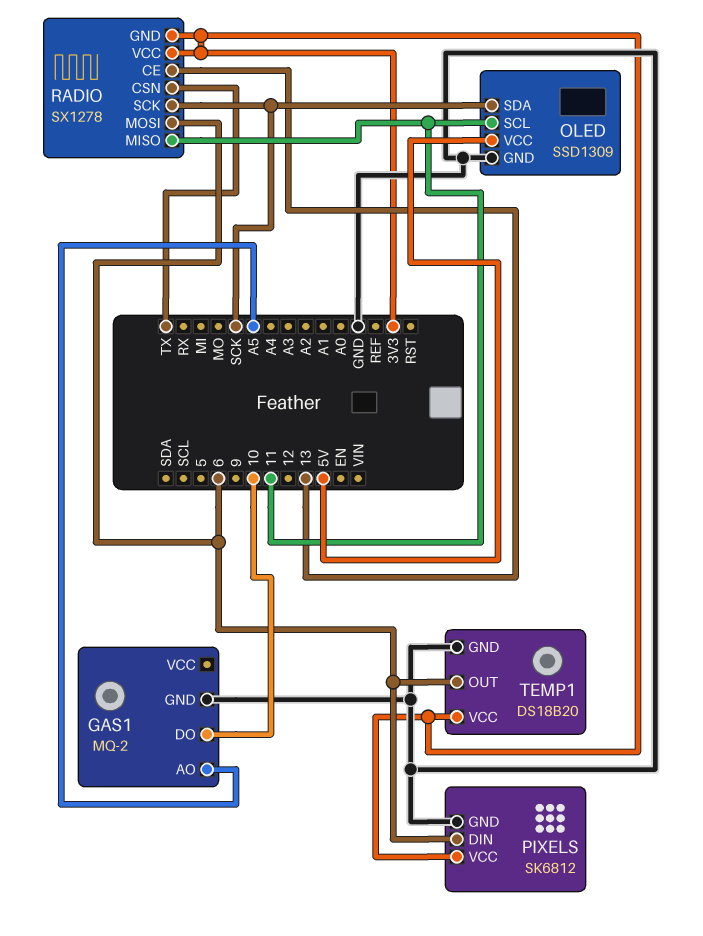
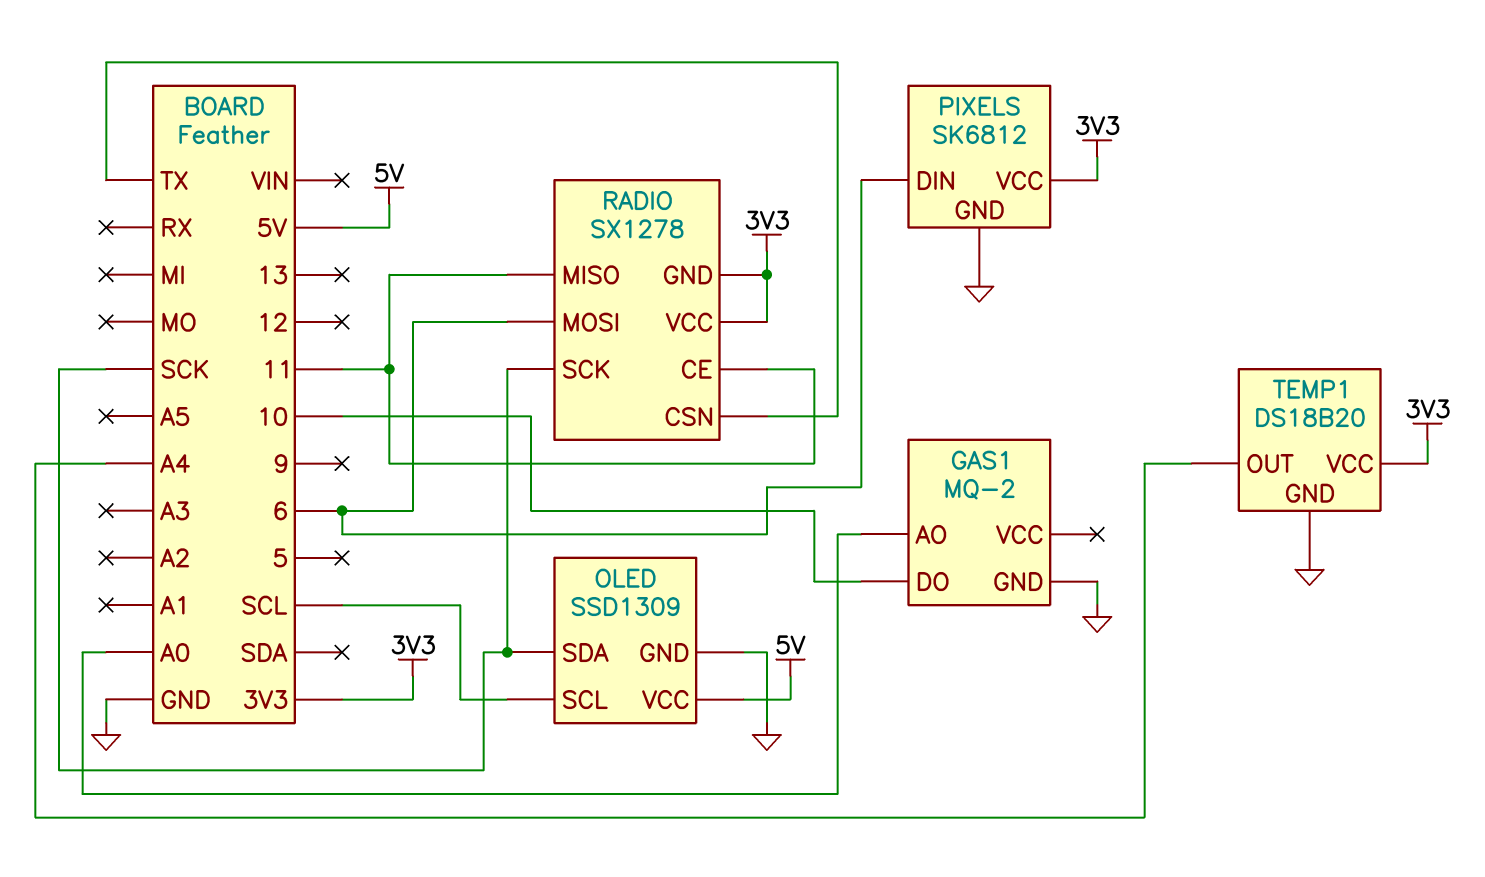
GAS1 pin AO: A5 -> A0
OLED pin SCL: 11 -> SCL
RADIO pin CE: 13 -> 11
TEMP1 pin OUT: 6 -> A4

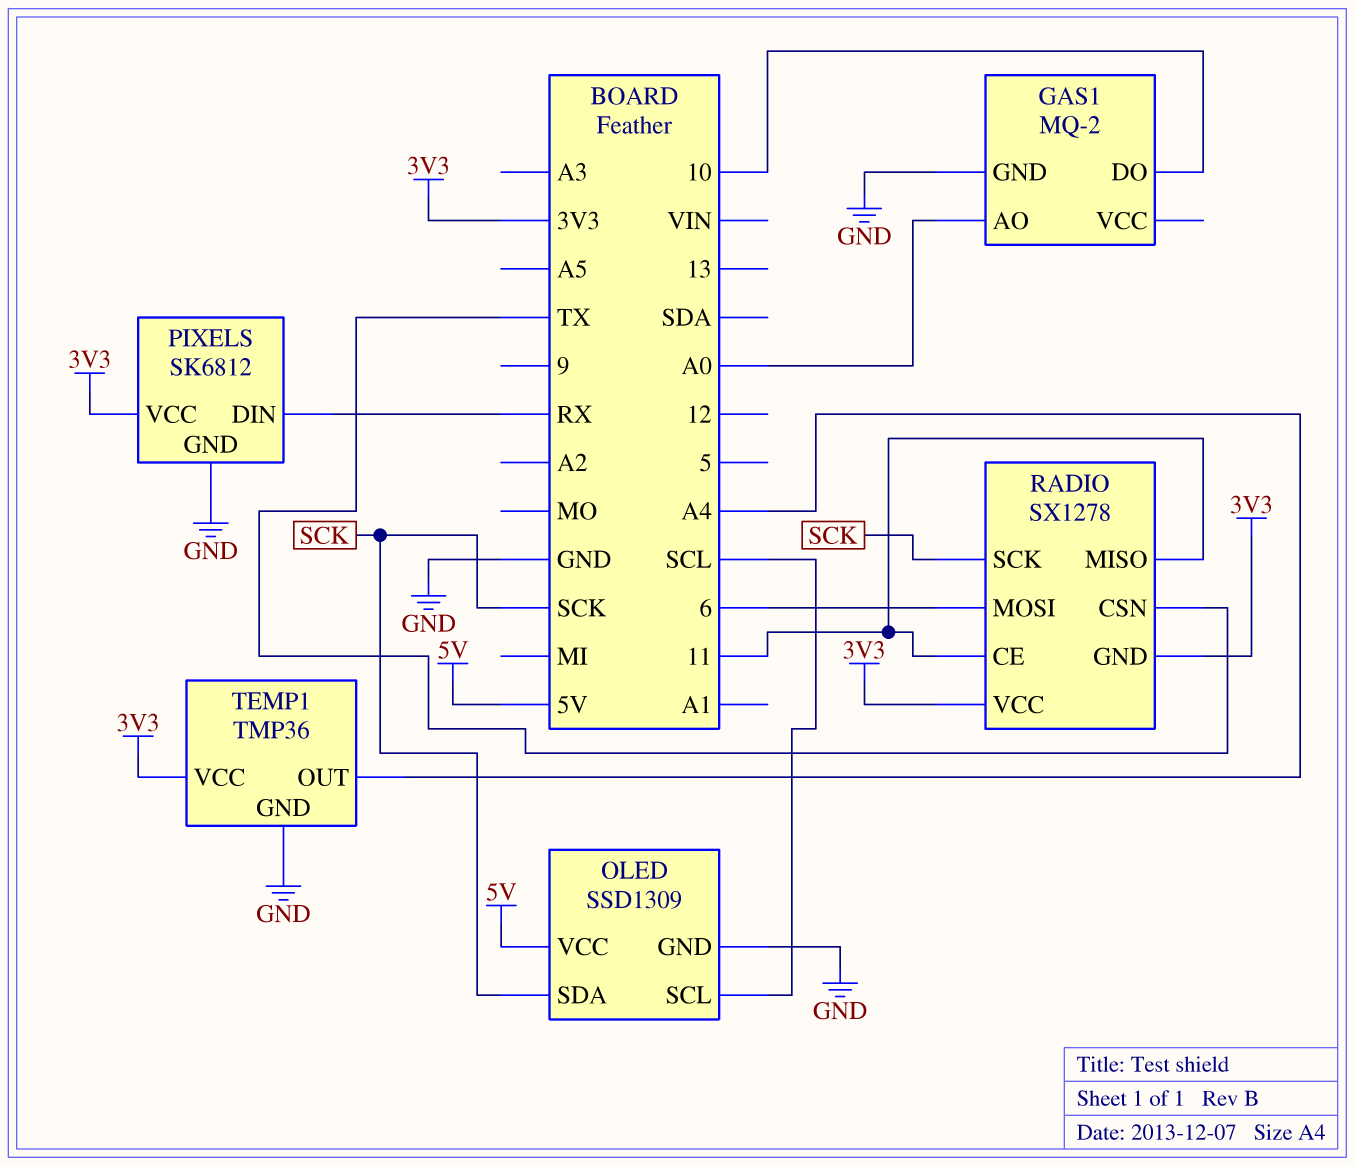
PIXELS pin DIN: 6 -> RX
TEMP1: DS18B20 -> TMP36

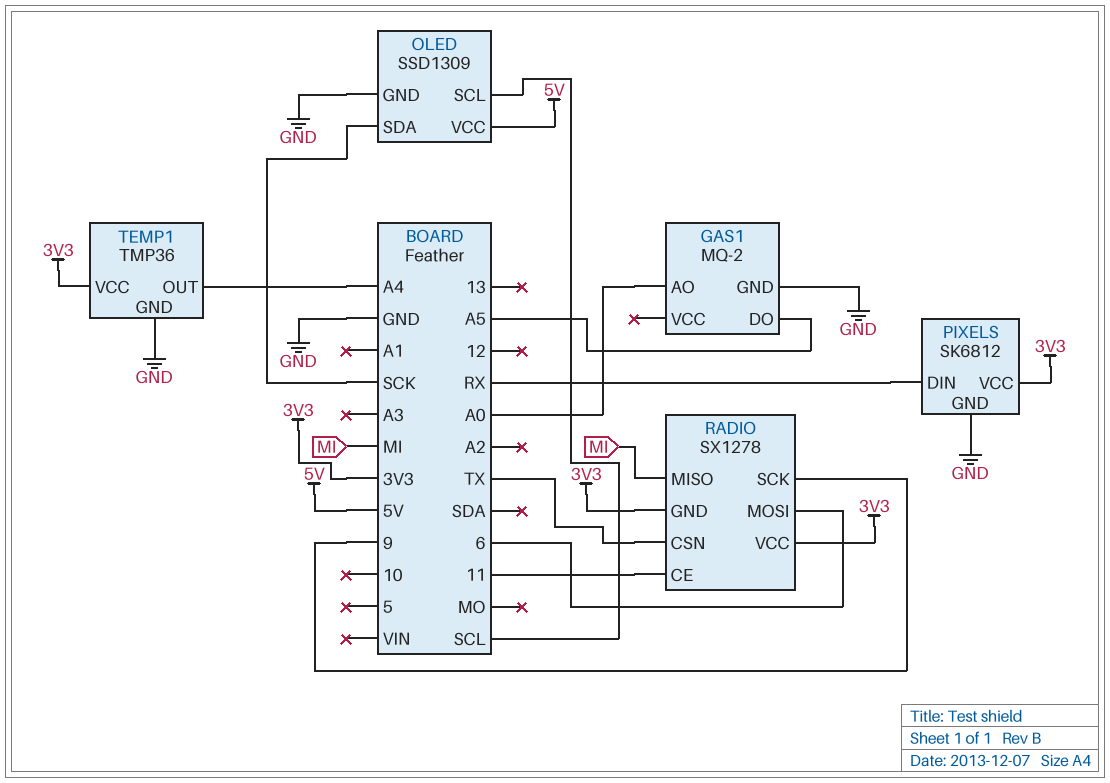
GAS1 pin DO: 10 -> A5
RADIO pin MISO: 11 -> MI
RADIO pin SCK: SCK -> 9

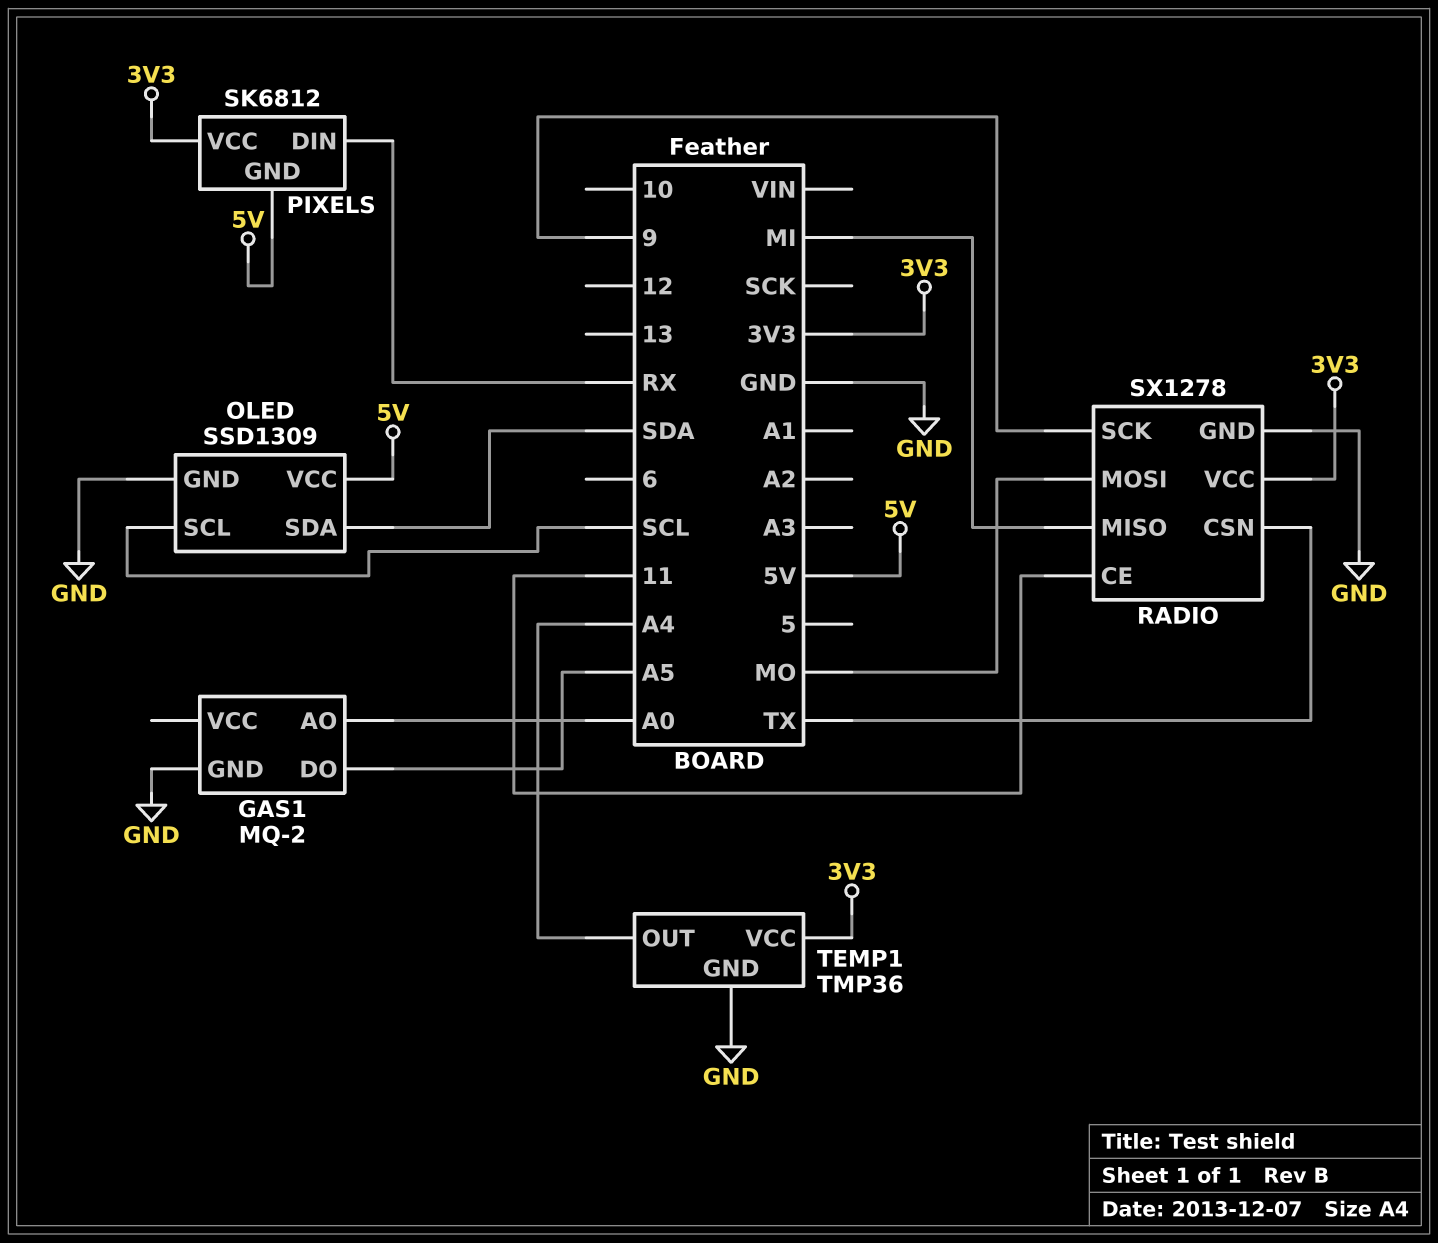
OLED pin SDA: SCK -> SDA
PIXELS pin GND: GND -> 5V
RADIO pin GND: 3V3 -> GND
RADIO pin MOSI: 6 -> MO

